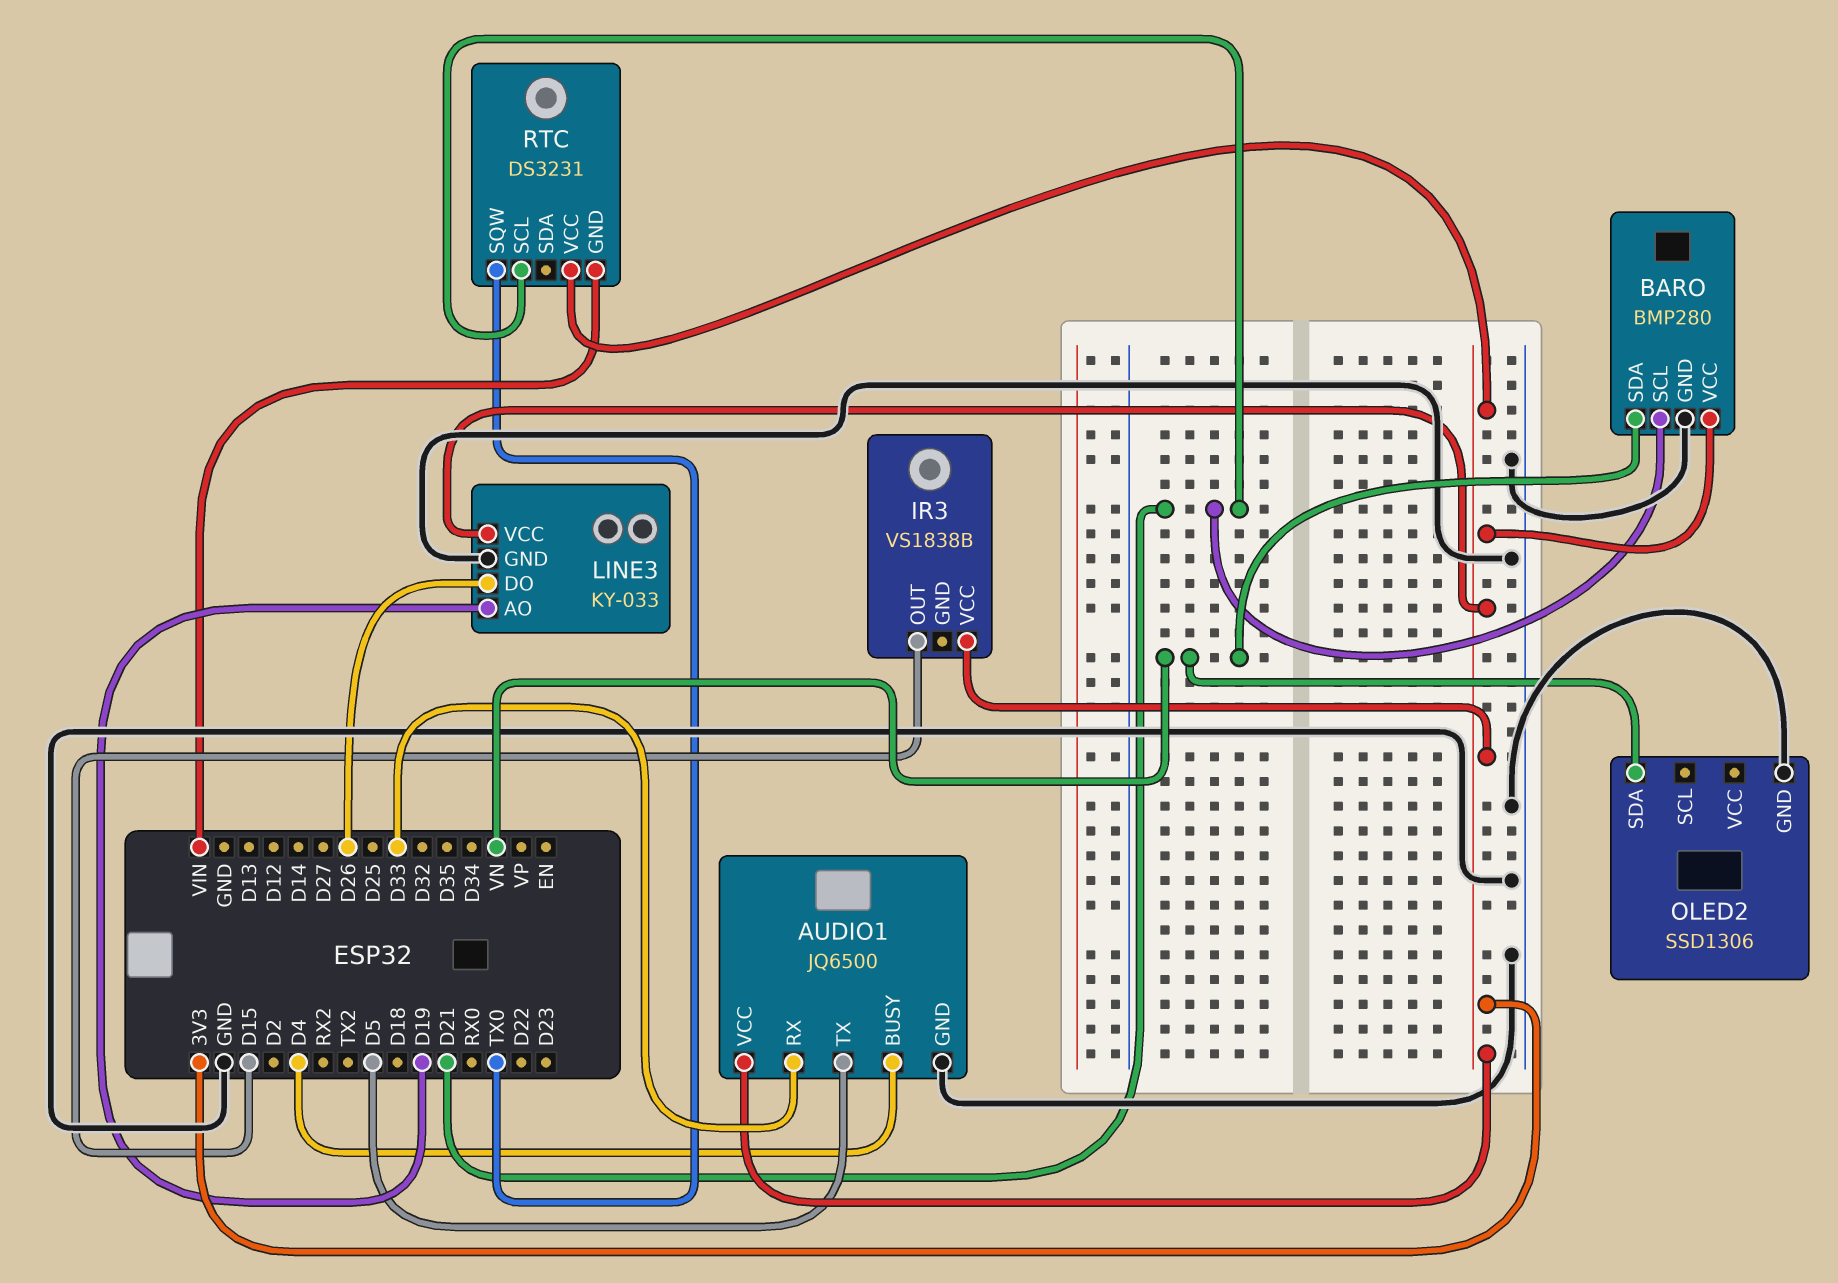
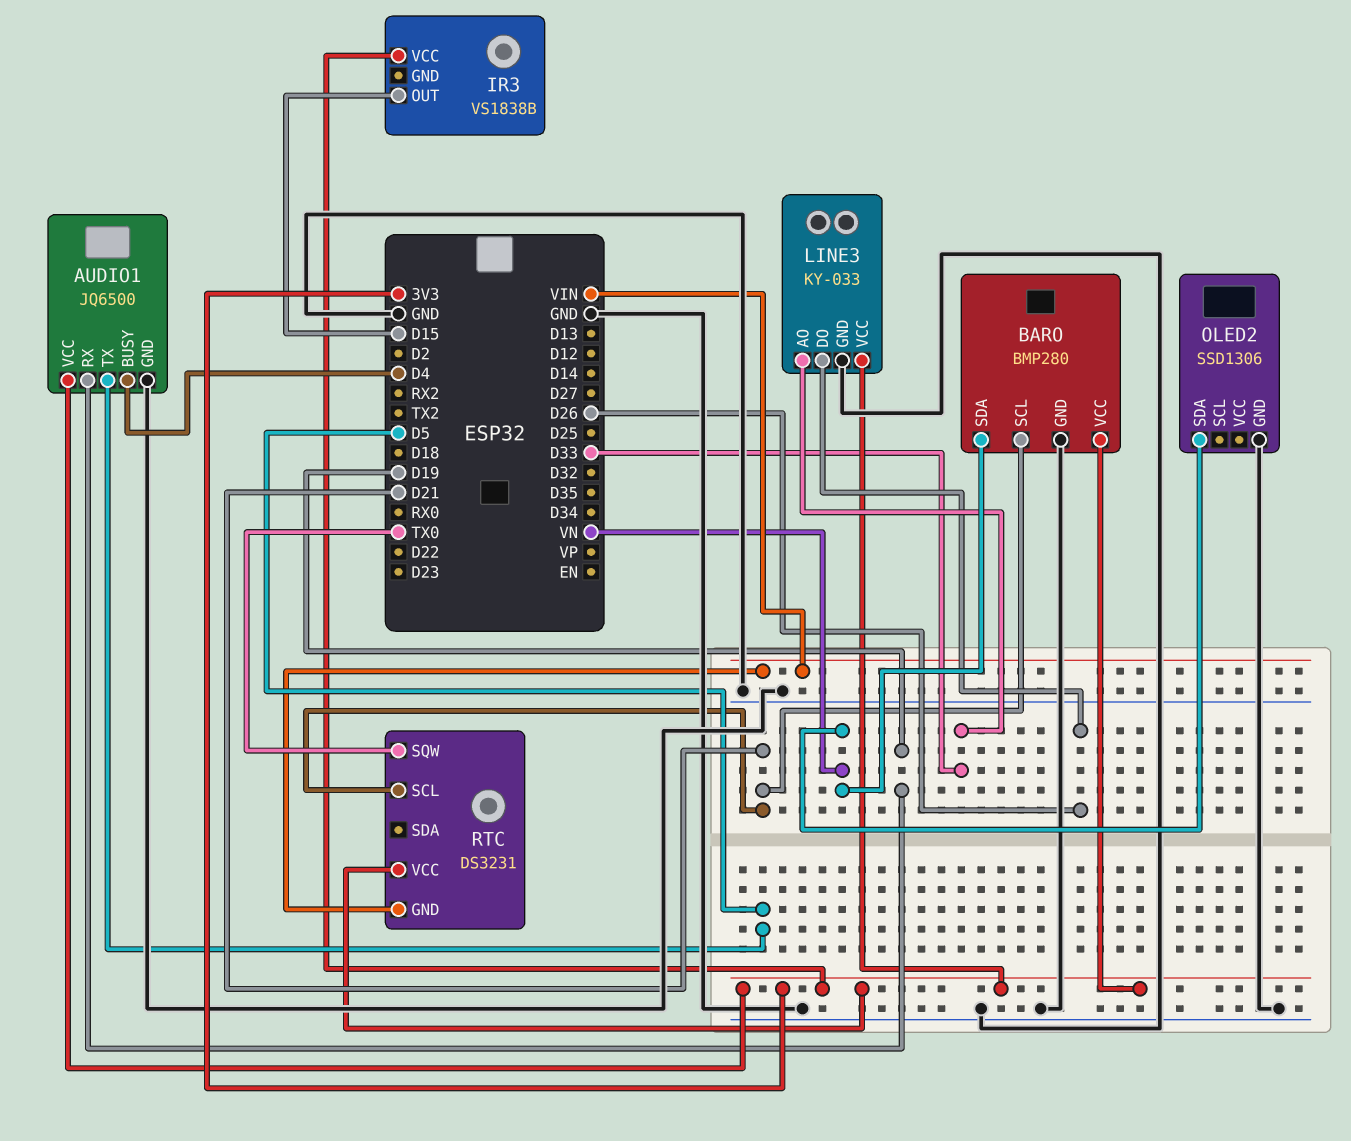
AUDIO1 pin RX: D33 -> D19
LINE3 pin AO: D19 -> D33

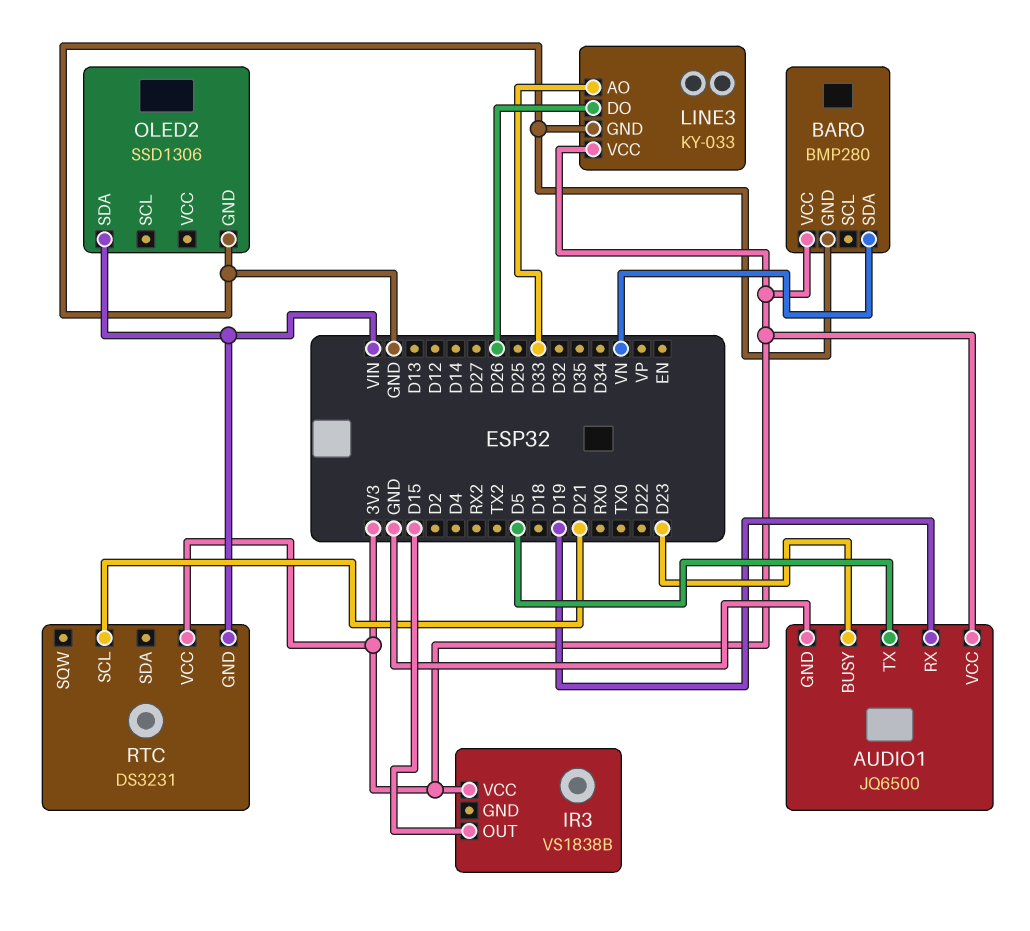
AUDIO1 pin BUSY: D4 -> D23
BARO pin SCL: D21 -> none
OLED2 pin SDA: VN -> VIN
RTC pin SQW: TX0 -> none

